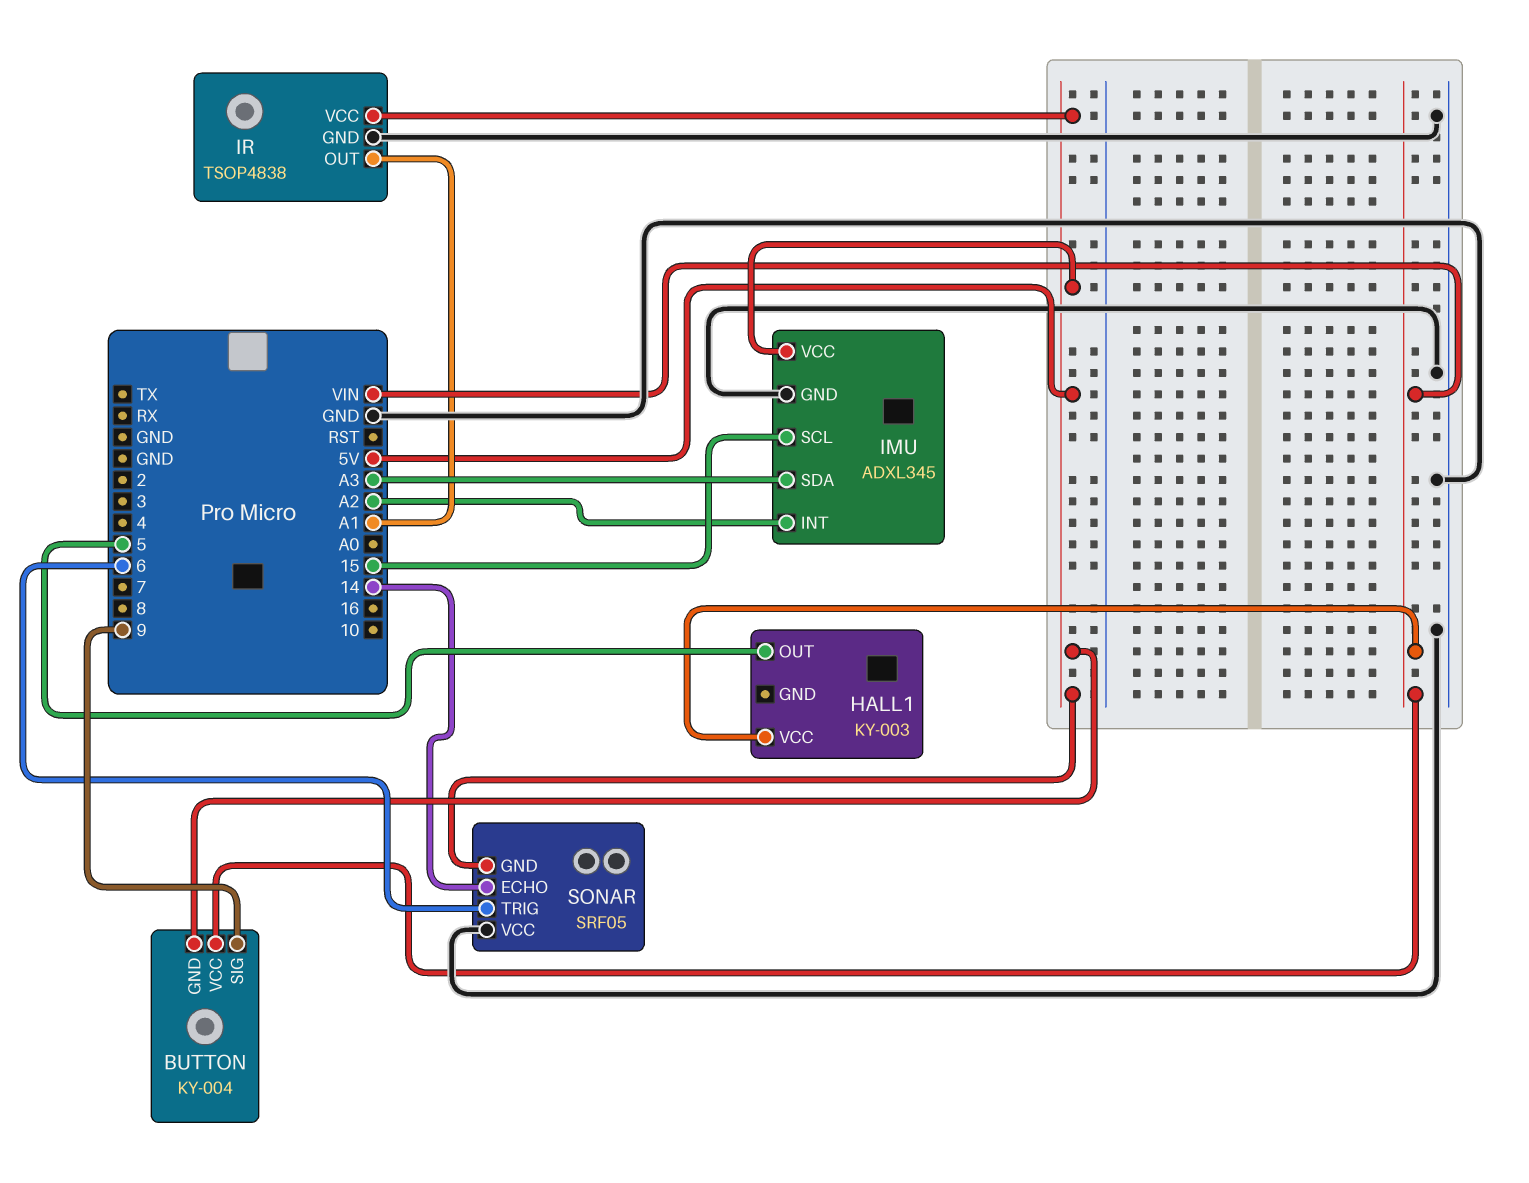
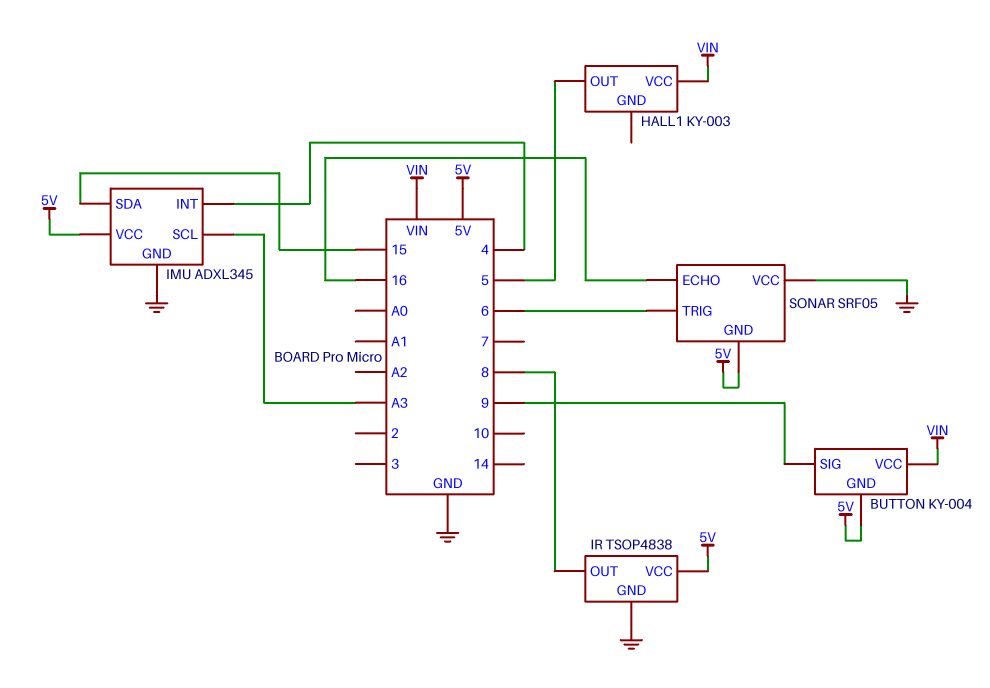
IMU pin INT: A2 -> 4
IMU pin SCL: 15 -> A3
IMU pin SDA: A3 -> 15
IR pin OUT: A1 -> 8
SONAR pin ECHO: 14 -> 16

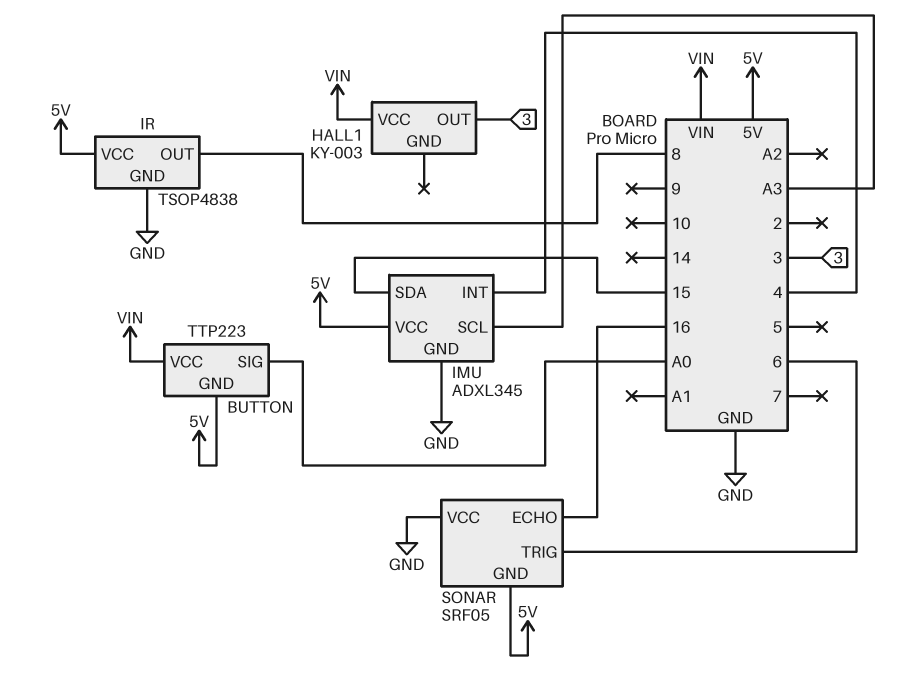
BUTTON: KY-004 -> TTP223
BUTTON pin SIG: 9 -> A0
HALL1 pin OUT: 5 -> 3

